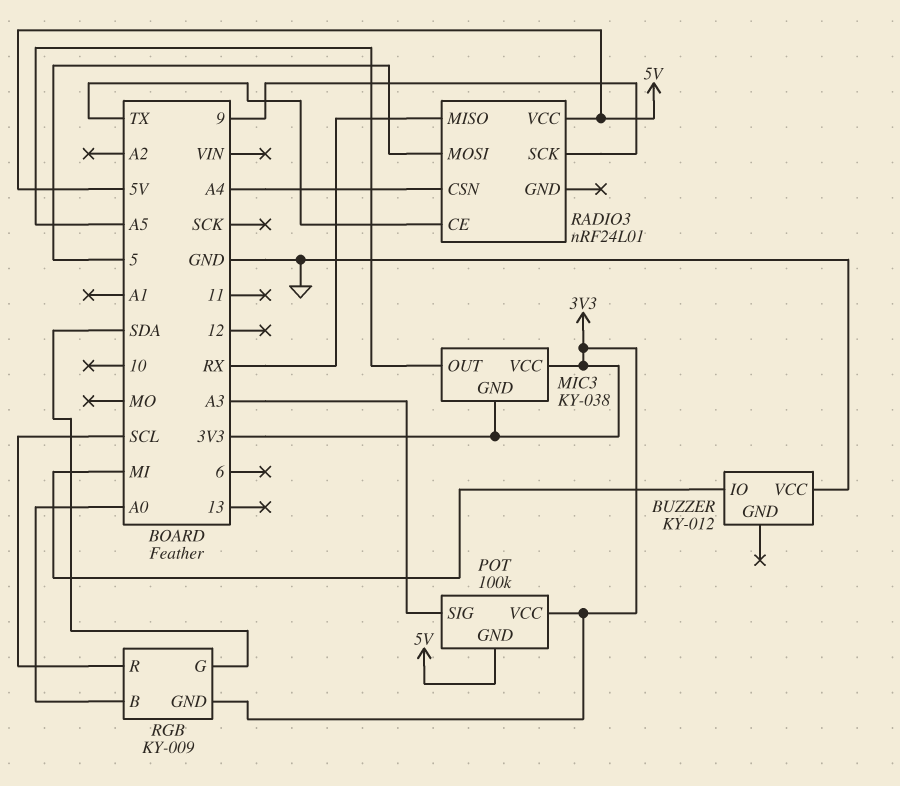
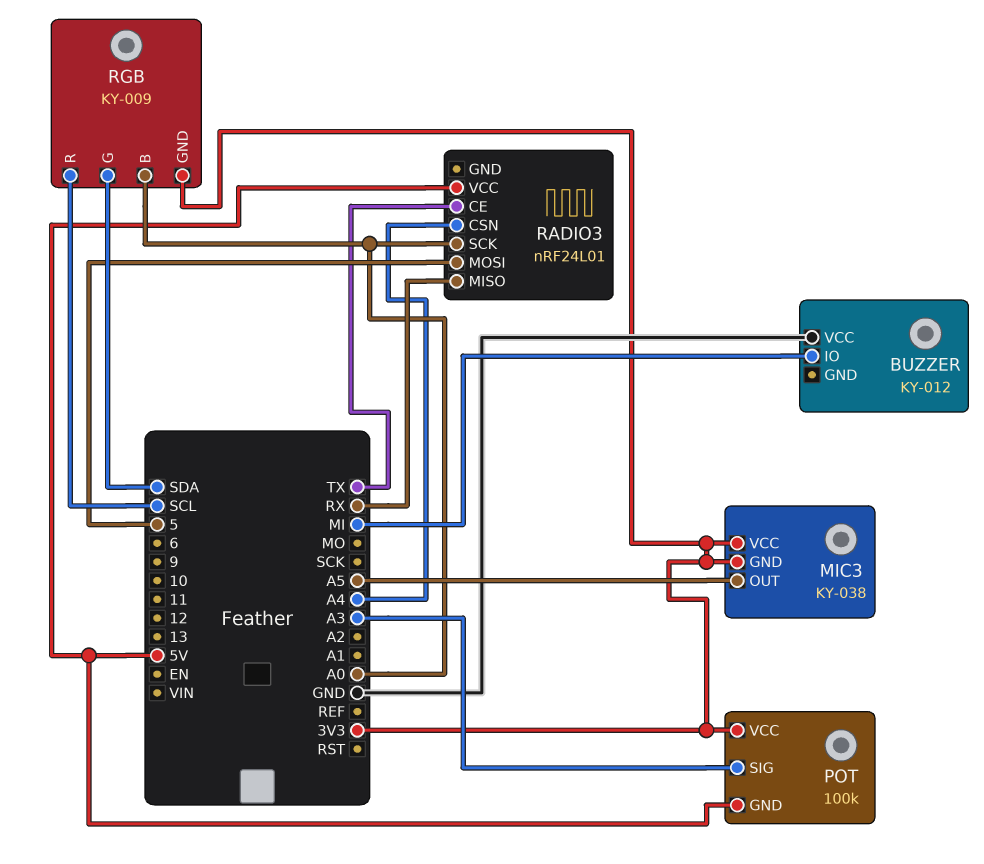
RADIO3 pin SCK: 9 -> A0

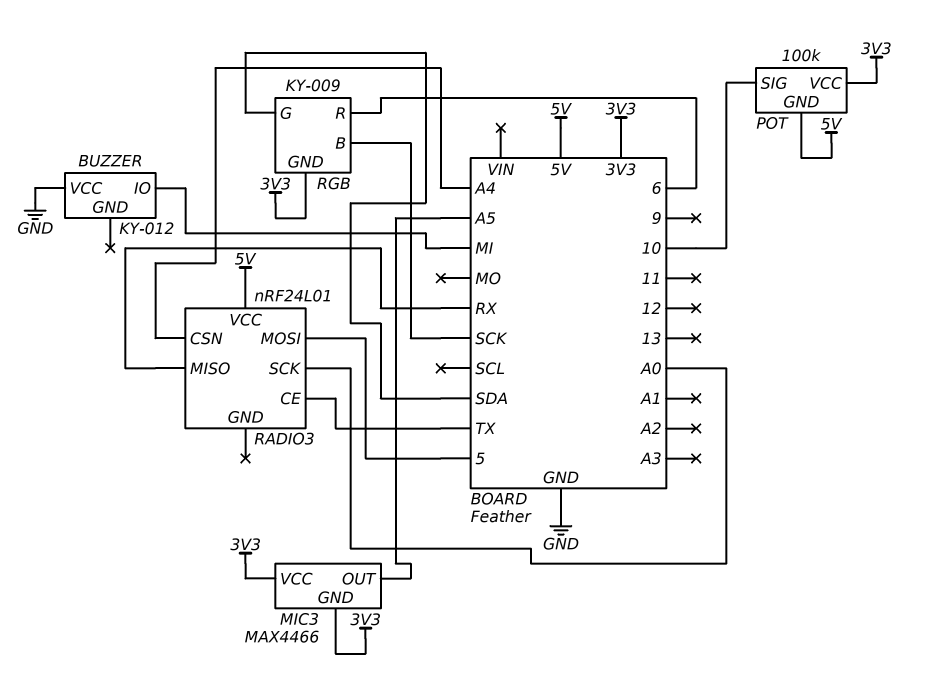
MIC3: KY-038 -> MAX4466
POT pin SIG: A3 -> 10
RGB pin B: A0 -> SCK
RGB pin R: SCL -> 6

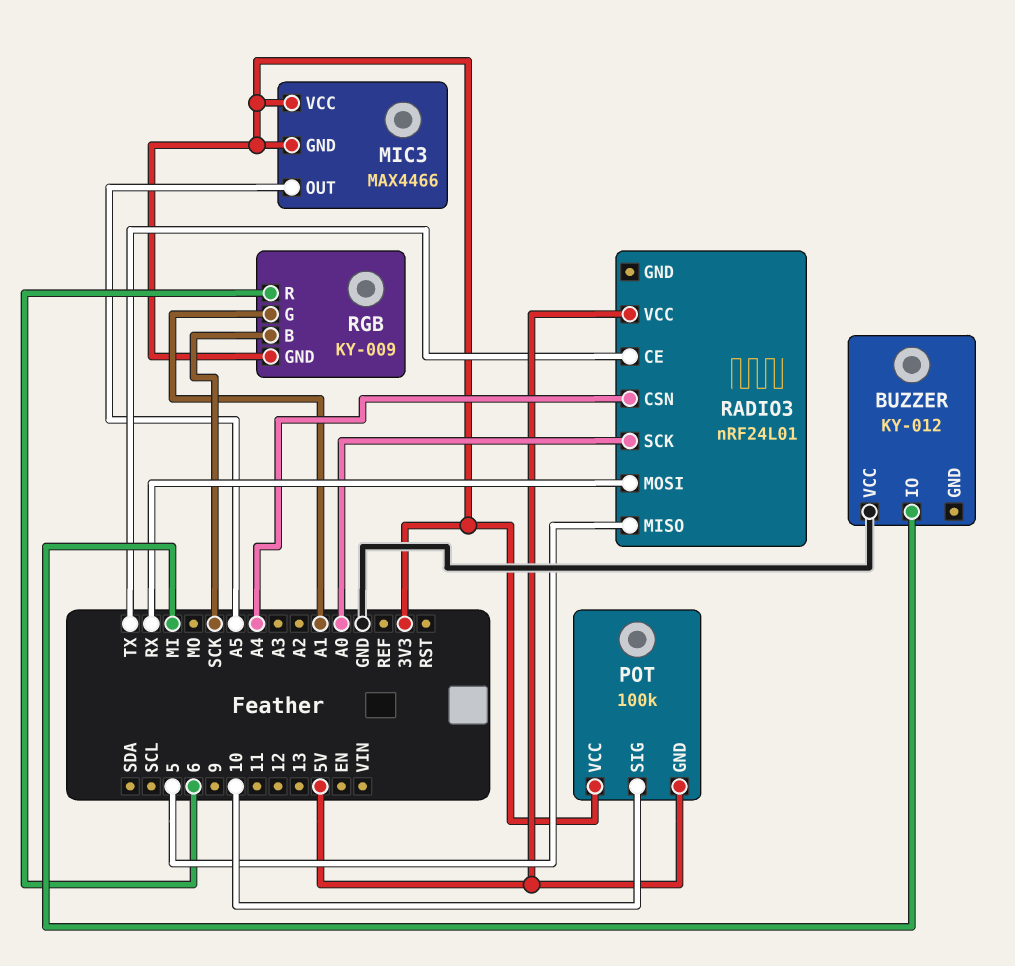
RADIO3 pin MISO: RX -> 5
RADIO3 pin MOSI: 5 -> RX
RGB pin G: SDA -> A1

